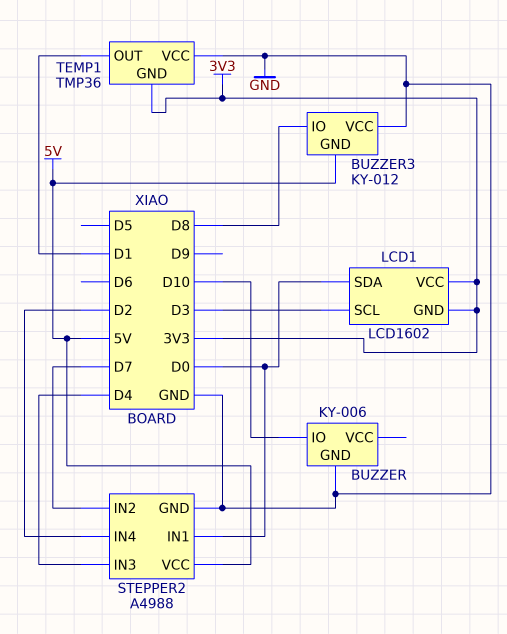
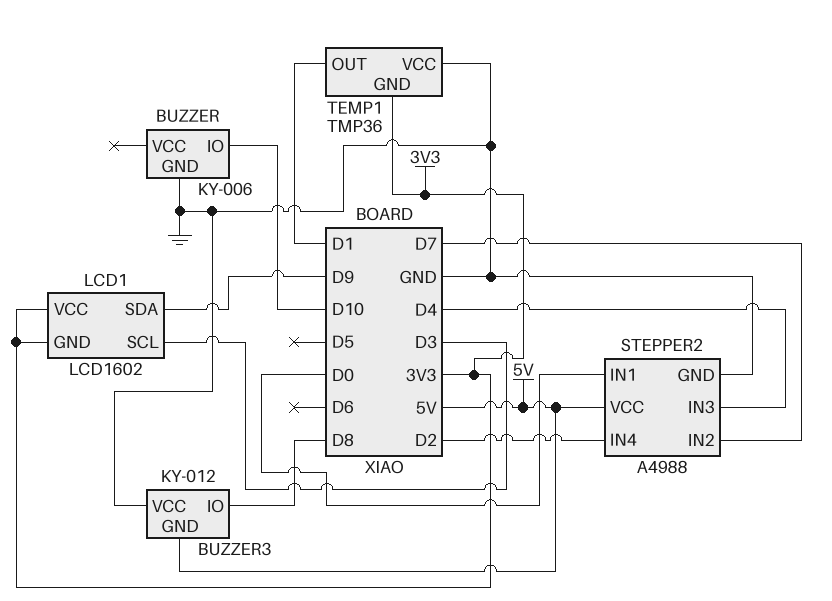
LCD1 pin SDA: D0 -> D9

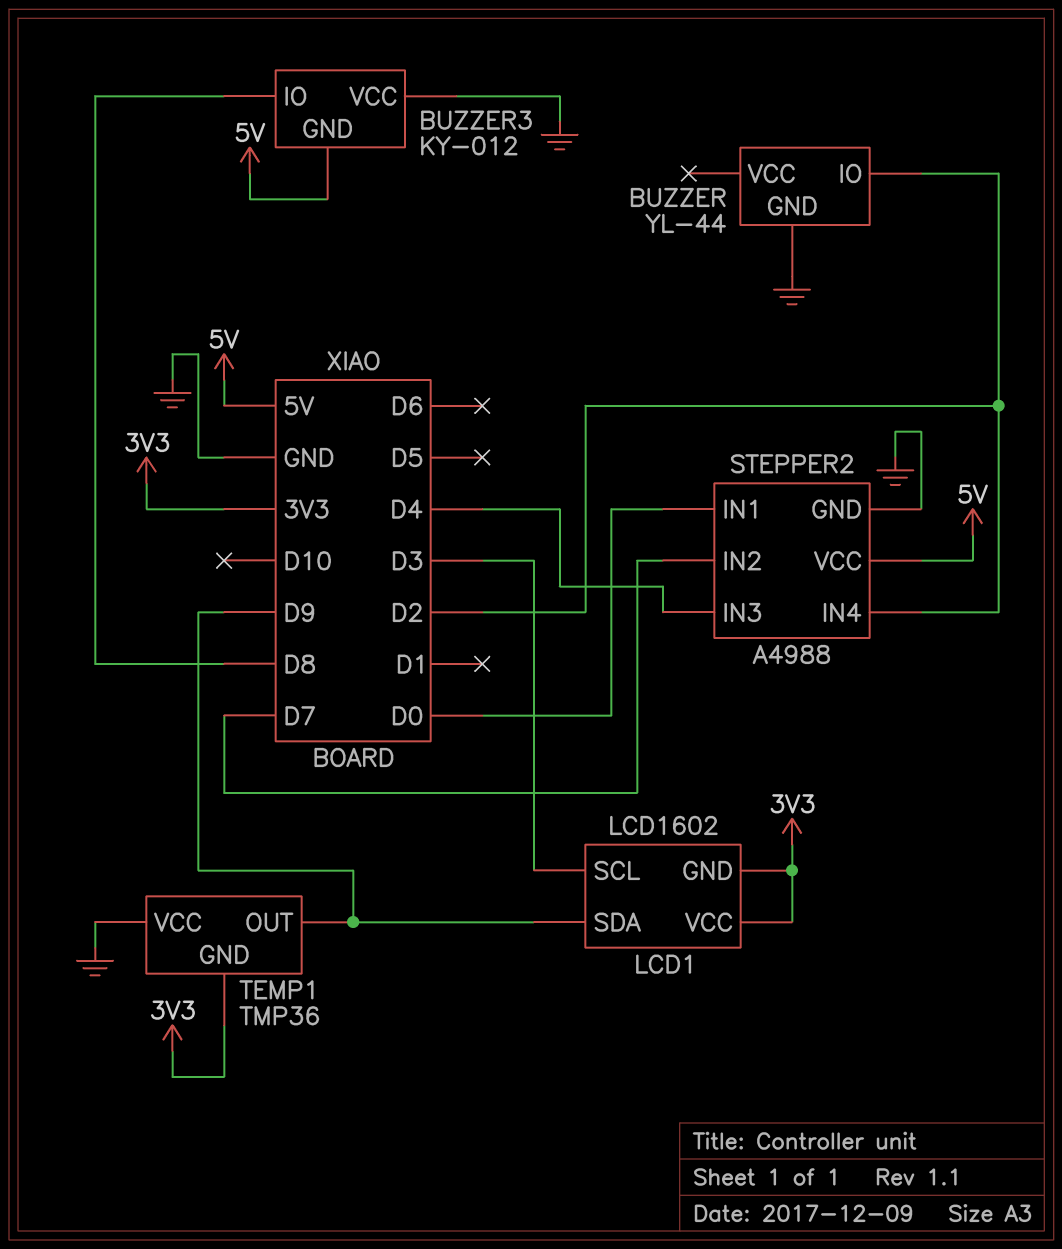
BUZZER: KY-006 -> YL-44
BUZZER pin IO: D10 -> D2
TEMP1 pin OUT: D1 -> D9

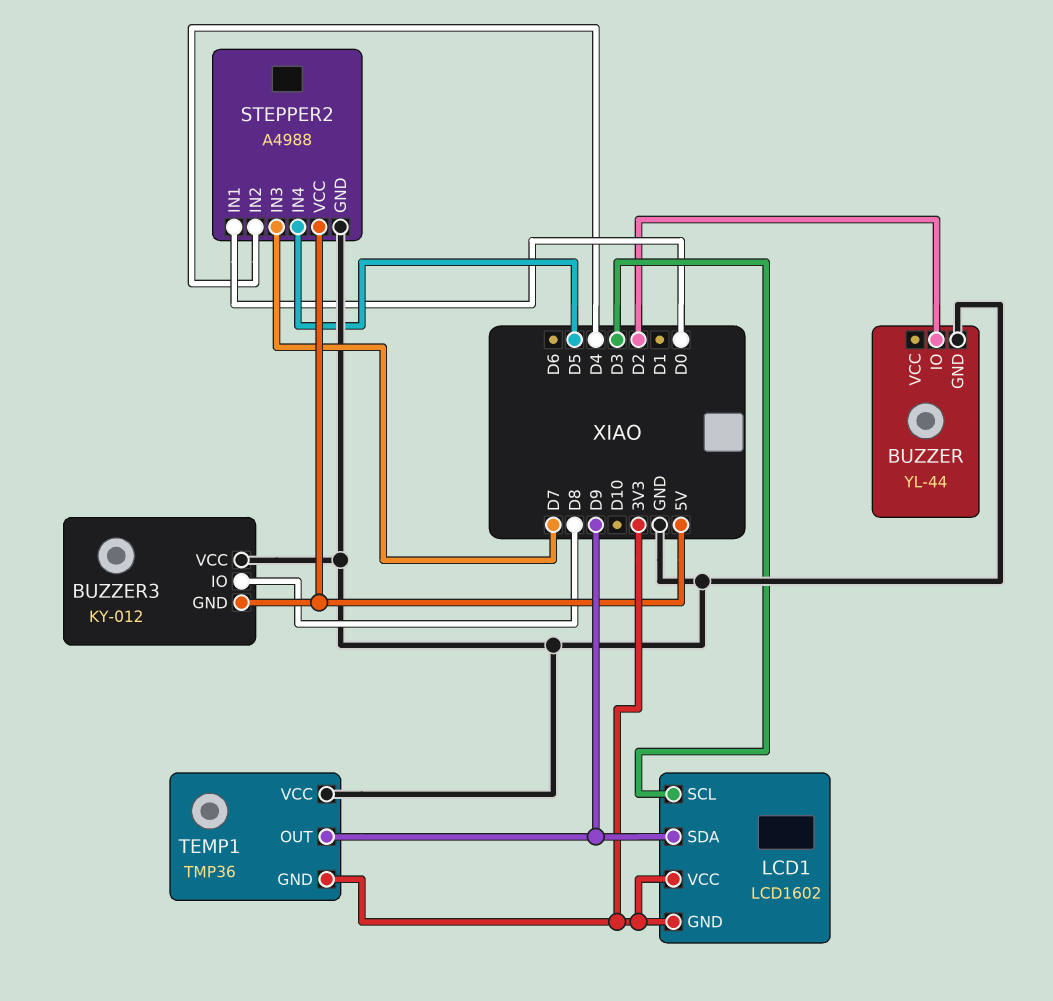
STEPPER2 pin IN2: D7 -> D4
STEPPER2 pin IN3: D4 -> D7
STEPPER2 pin IN4: D2 -> D5

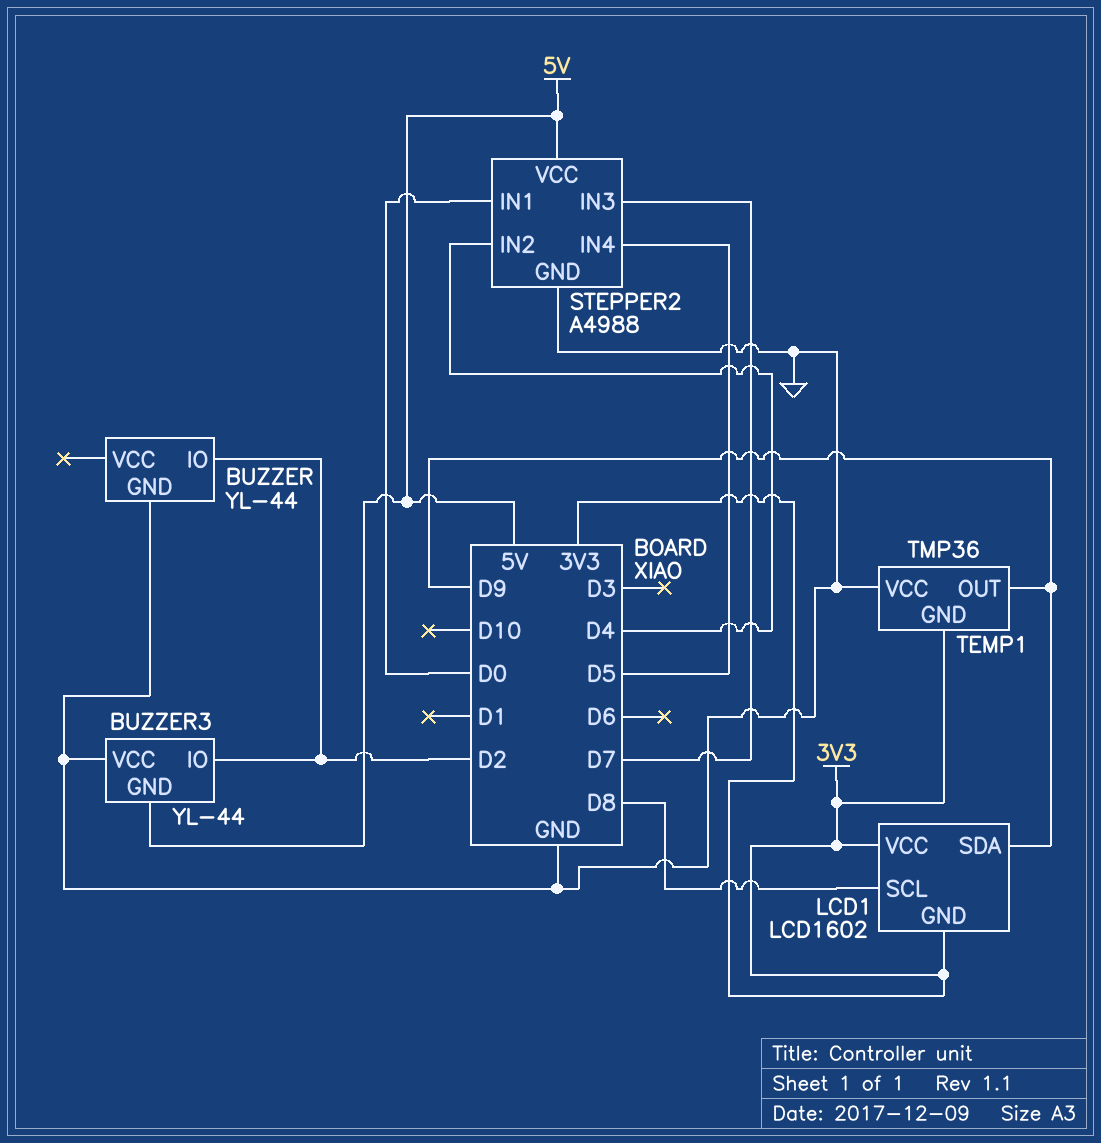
BUZZER3: KY-012 -> YL-44
BUZZER3 pin IO: D8 -> D2
LCD1 pin SCL: D3 -> D8

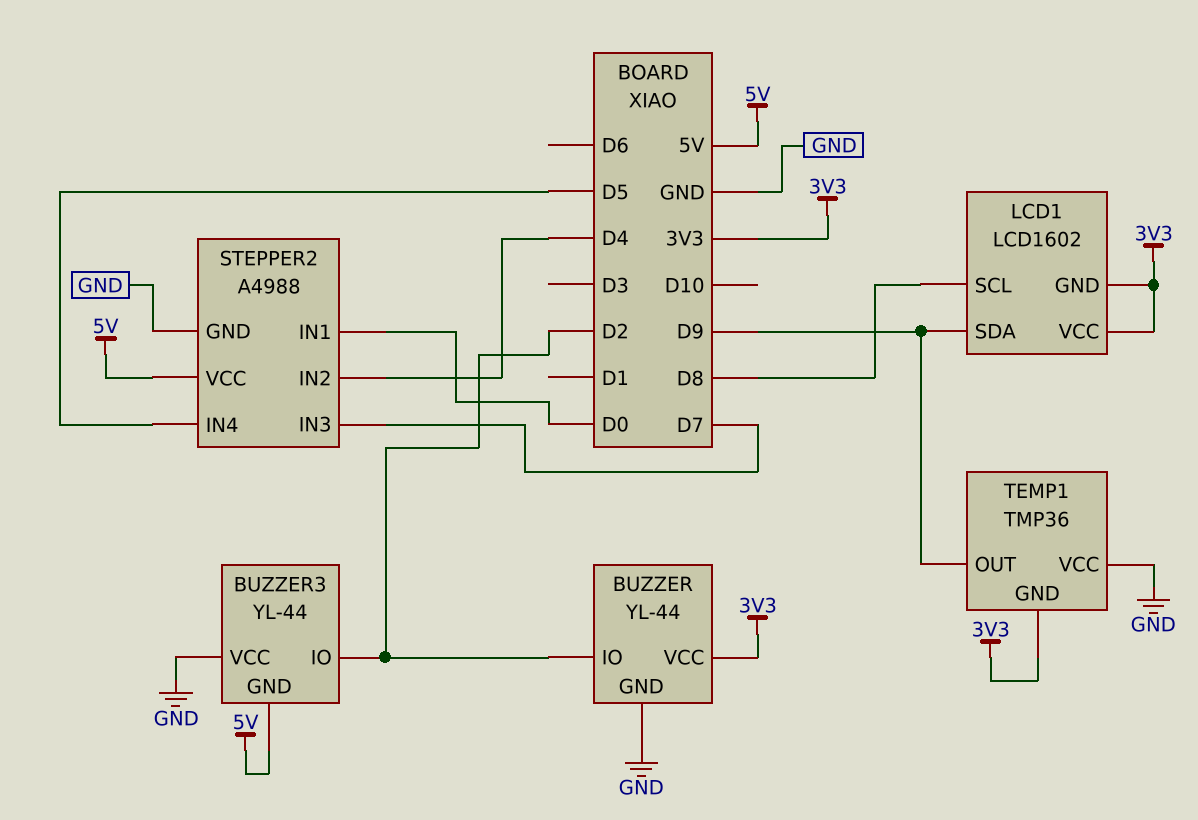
BUZZER pin VCC: none -> 3V3

